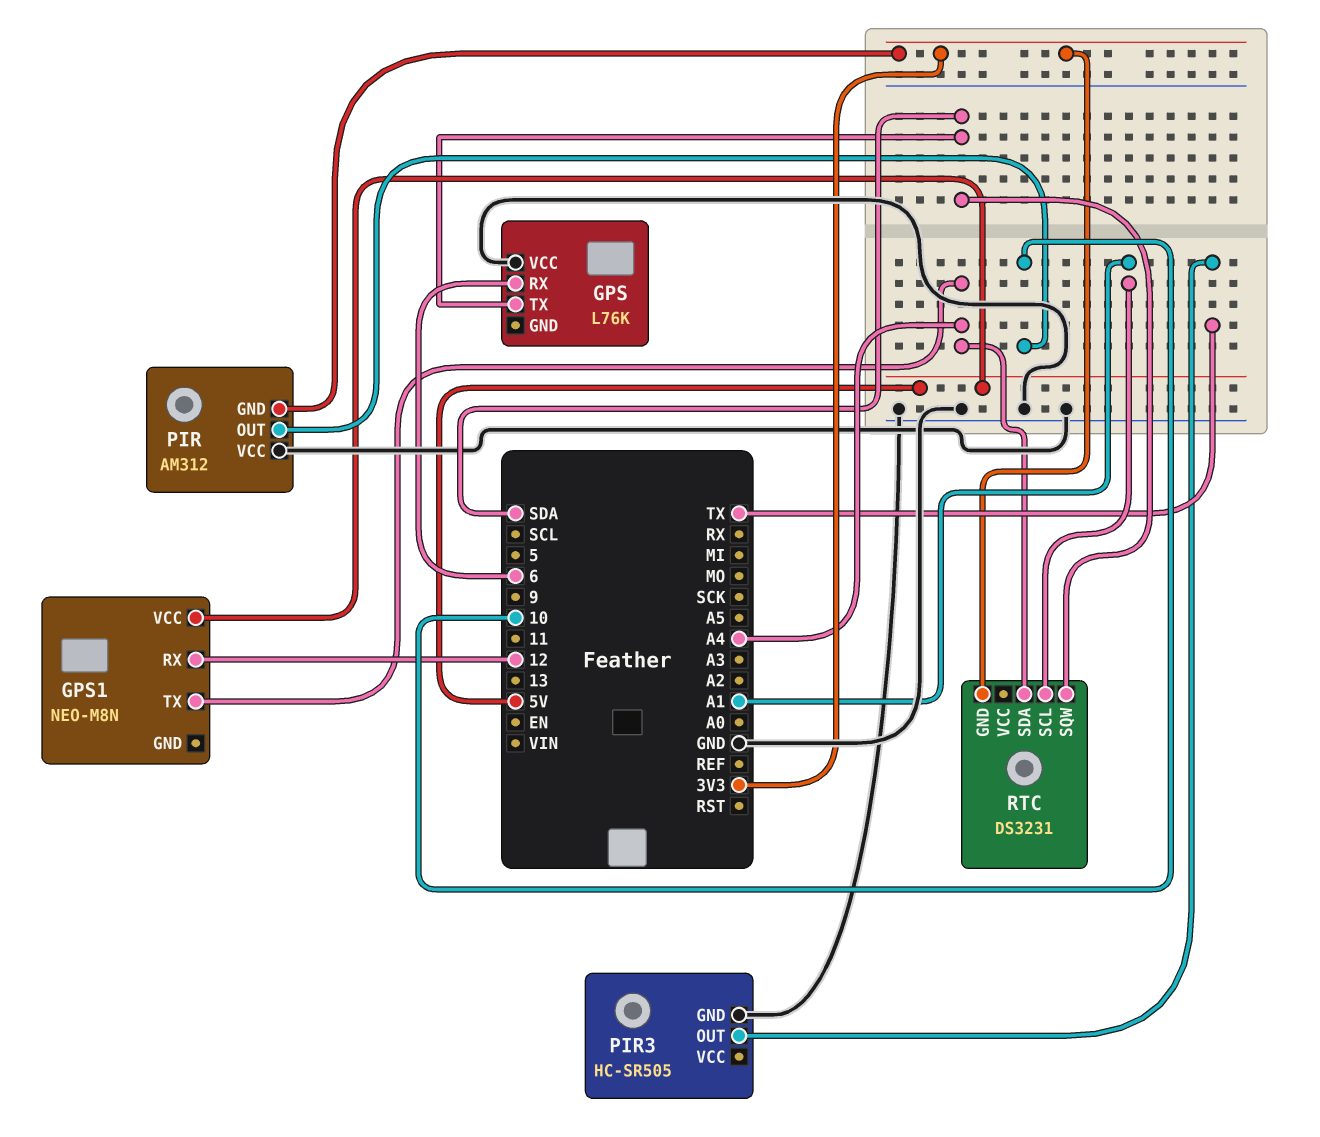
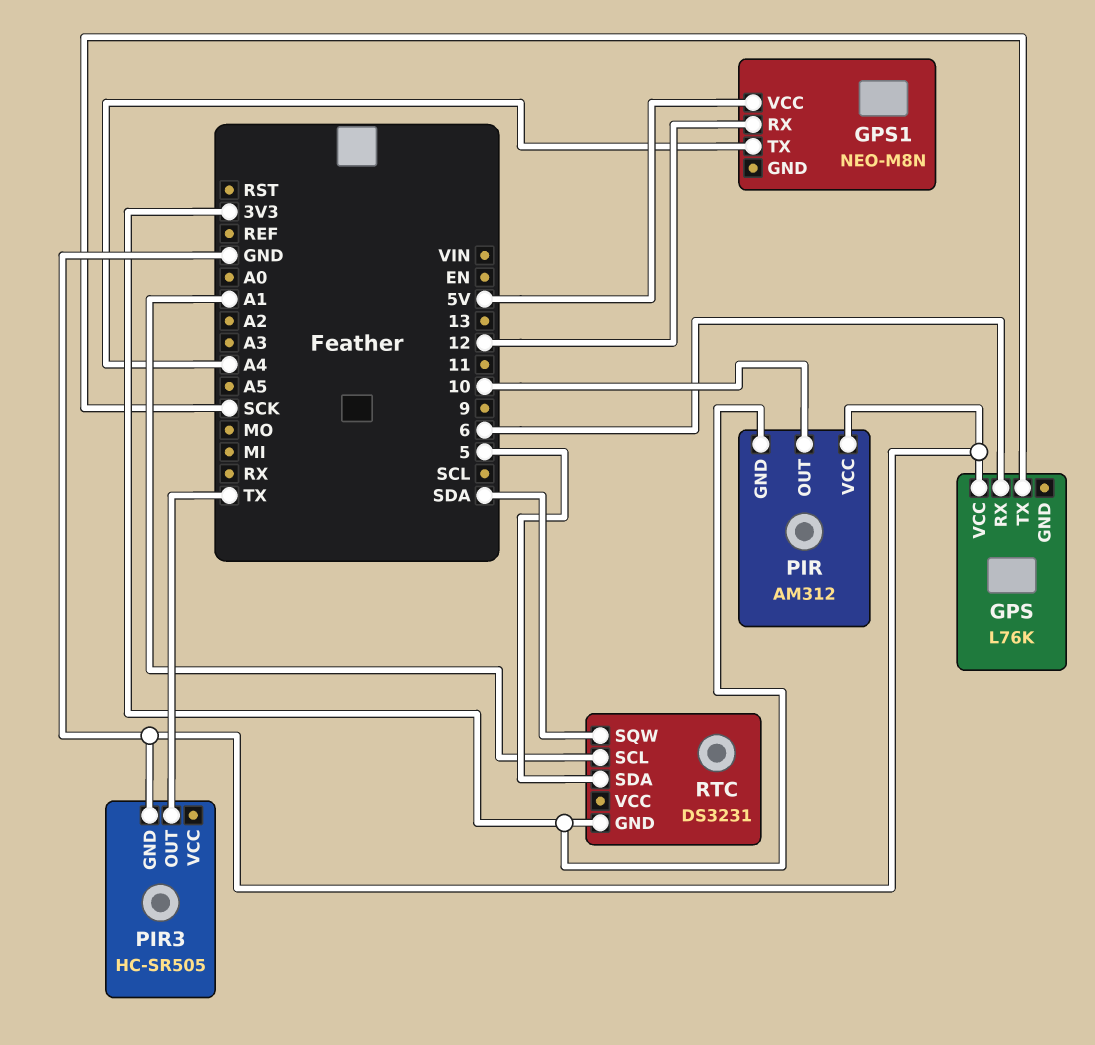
GPS pin TX: SDA -> SCK
RTC pin SDA: A4 -> 5

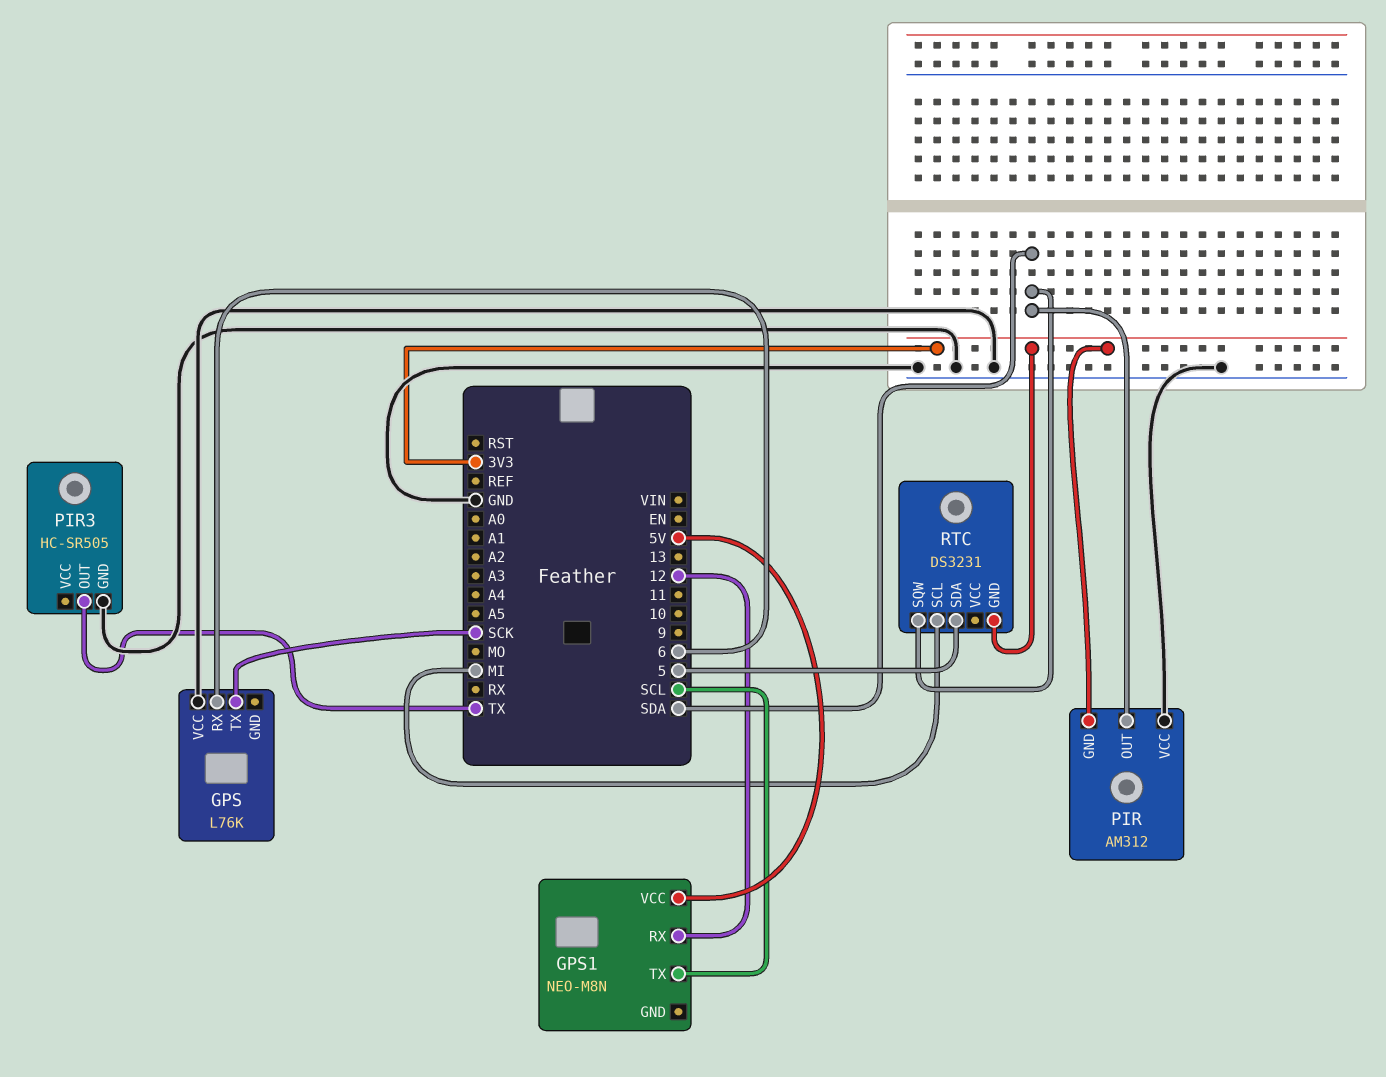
GPS1 pin TX: A4 -> SCL
PIR pin OUT: 10 -> SDA
RTC pin SCL: A1 -> MI

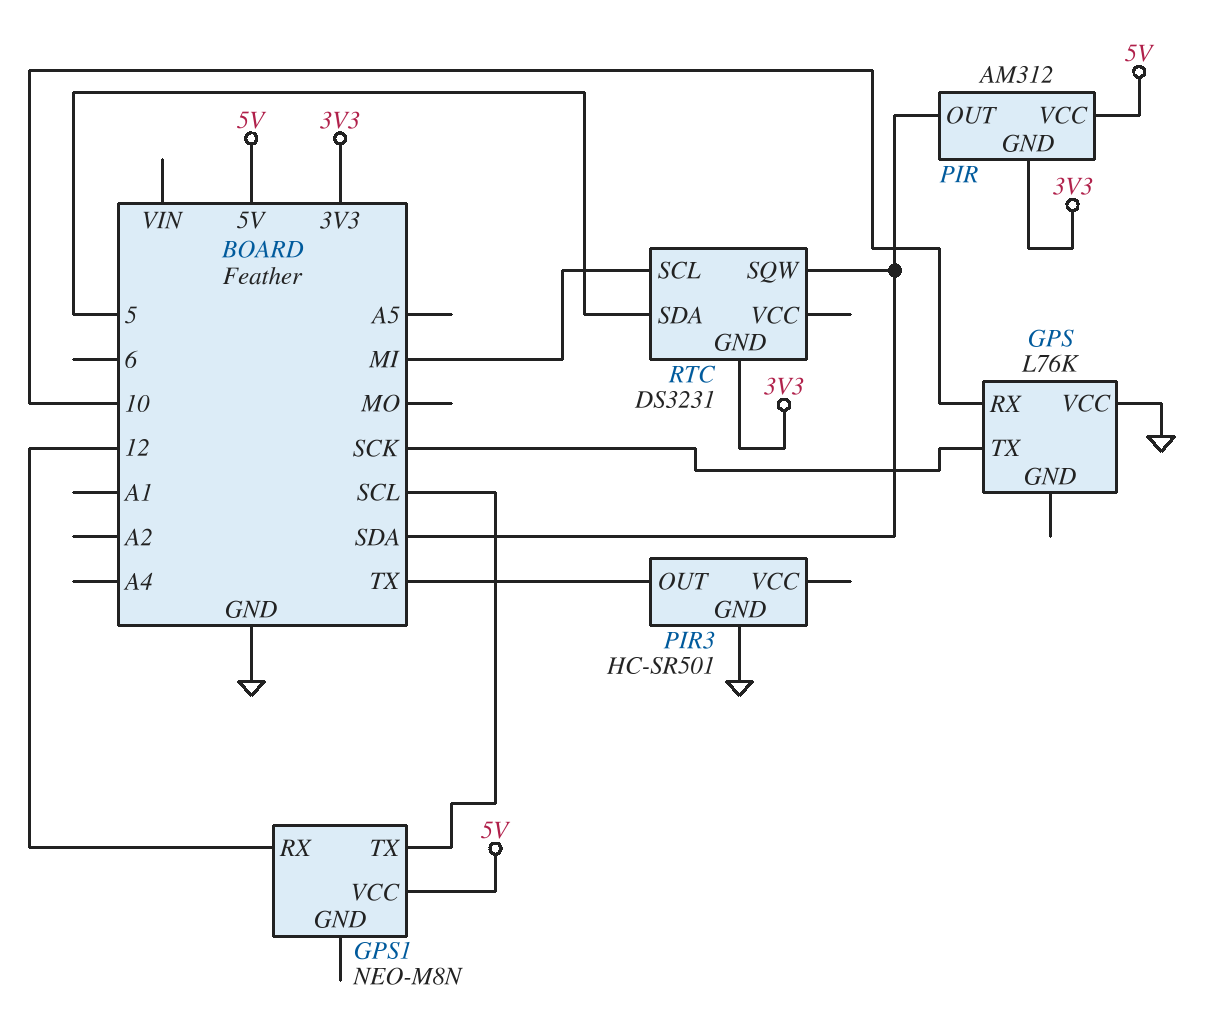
GPS pin RX: 6 -> 10
PIR pin VCC: GND -> 5V
PIR3: HC-SR505 -> HC-SR501

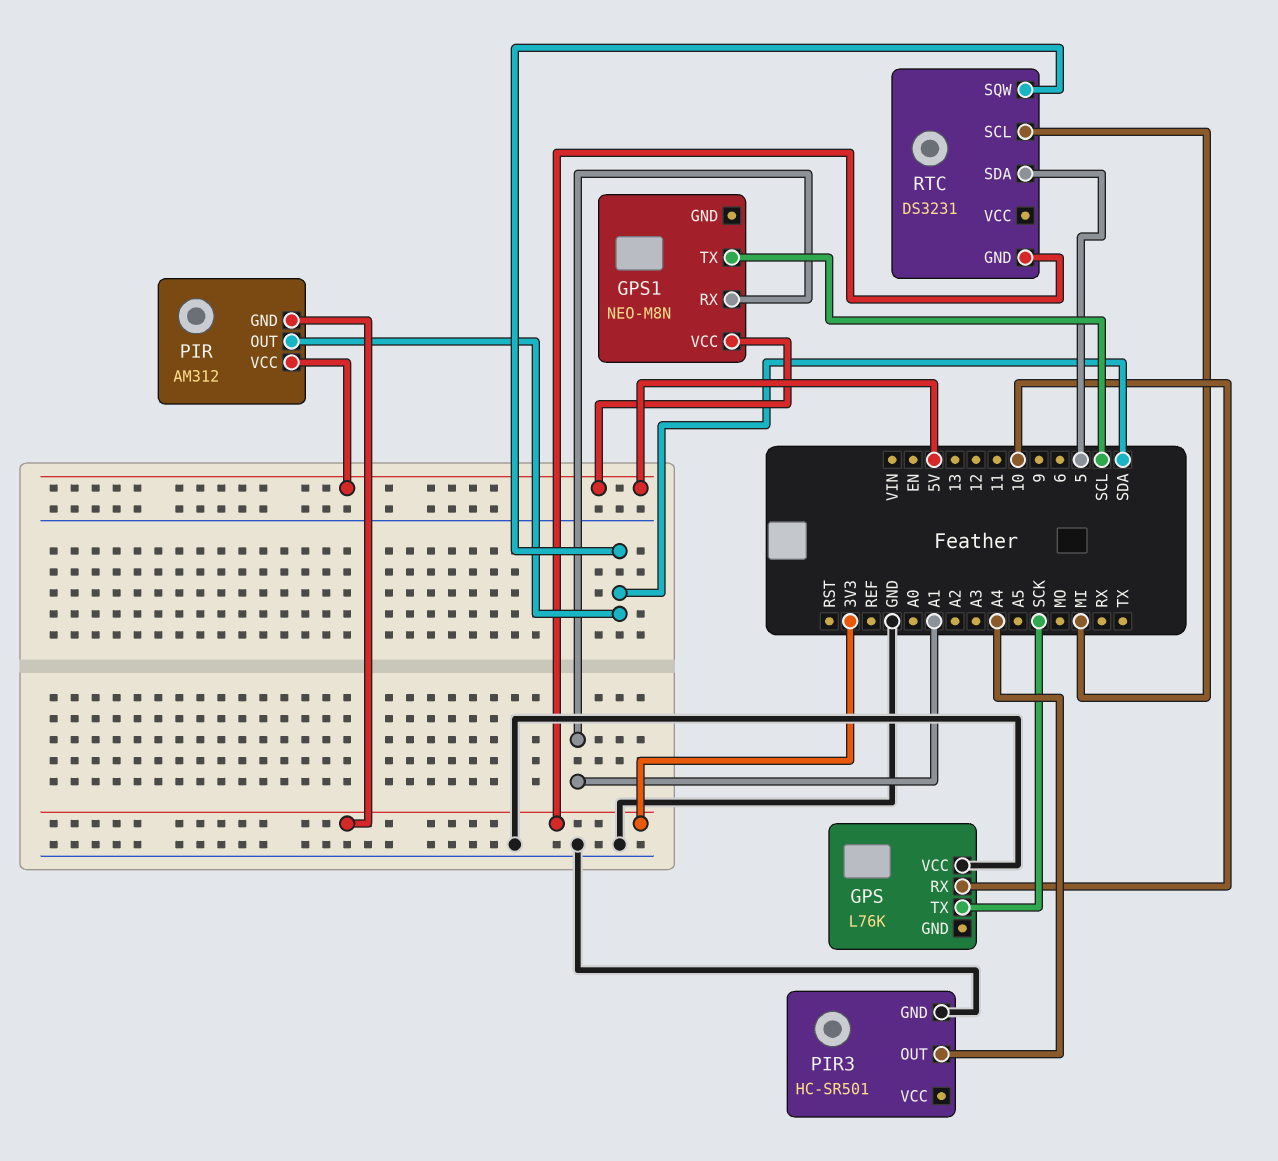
GPS1 pin RX: 12 -> A1
PIR3 pin OUT: TX -> A4

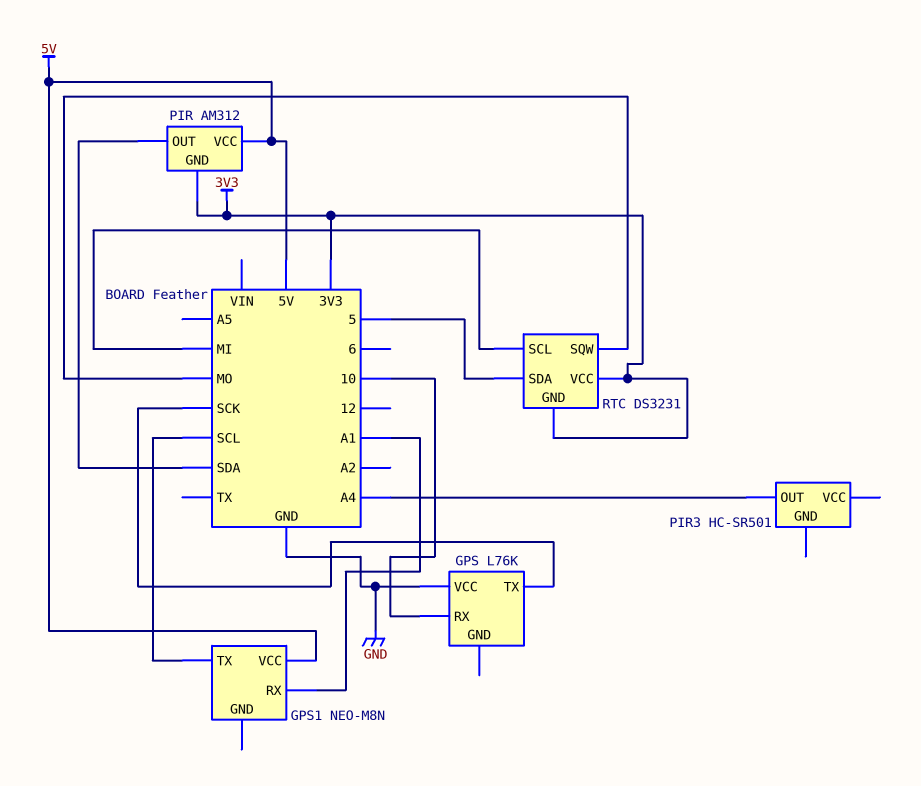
PIR3 pin GND: GND -> none
RTC pin SQW: SDA -> MO
RTC pin VCC: none -> 3V3

